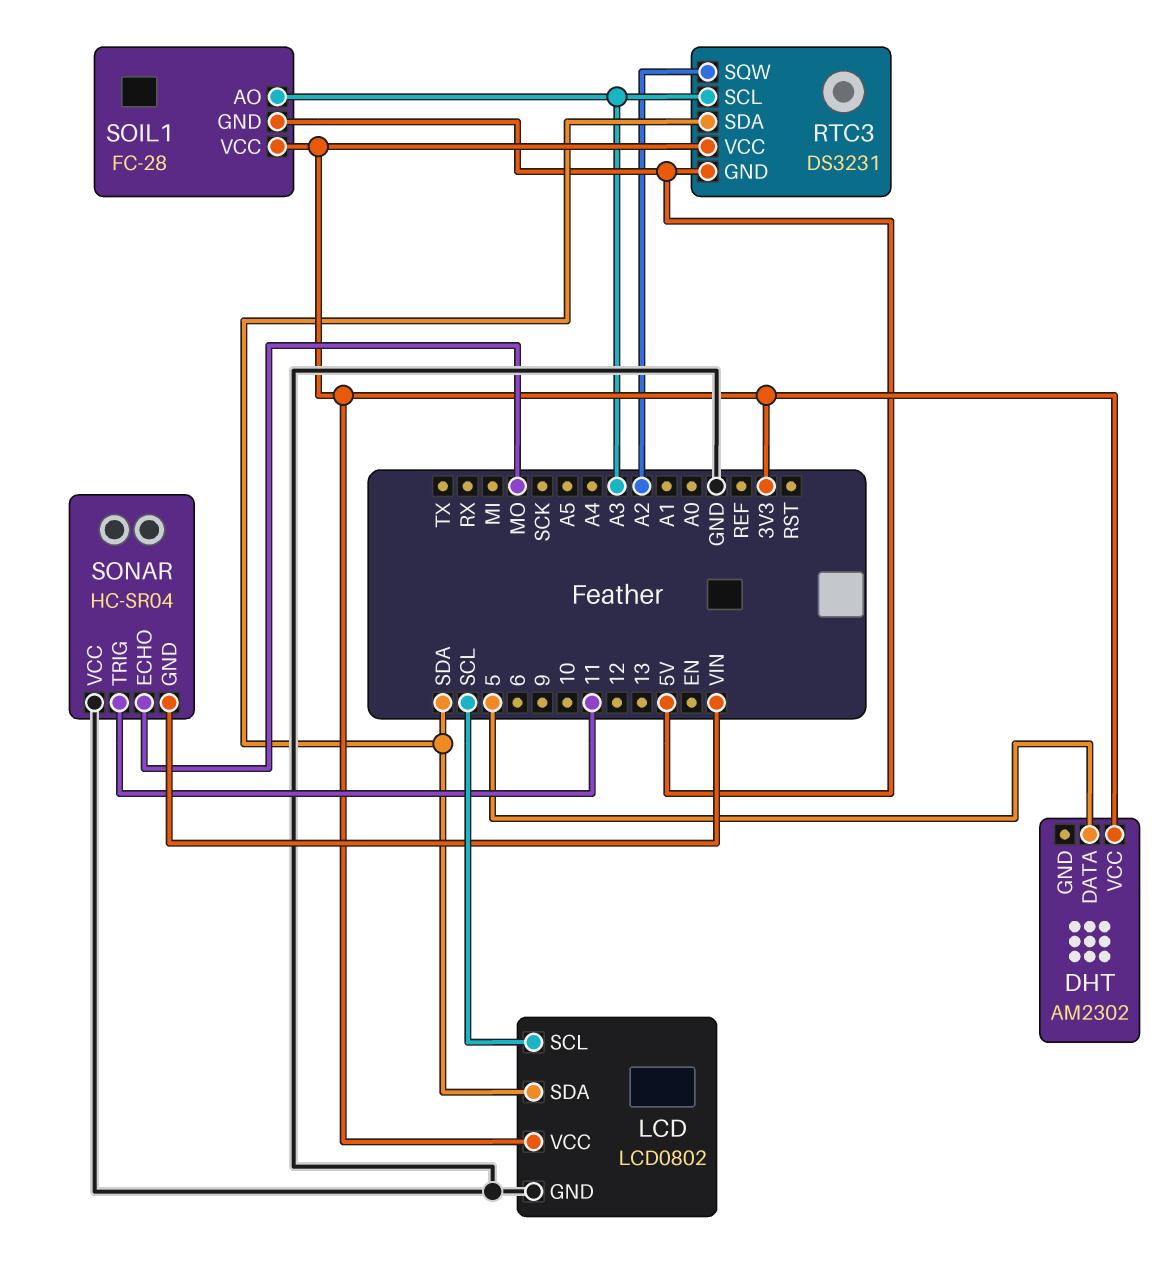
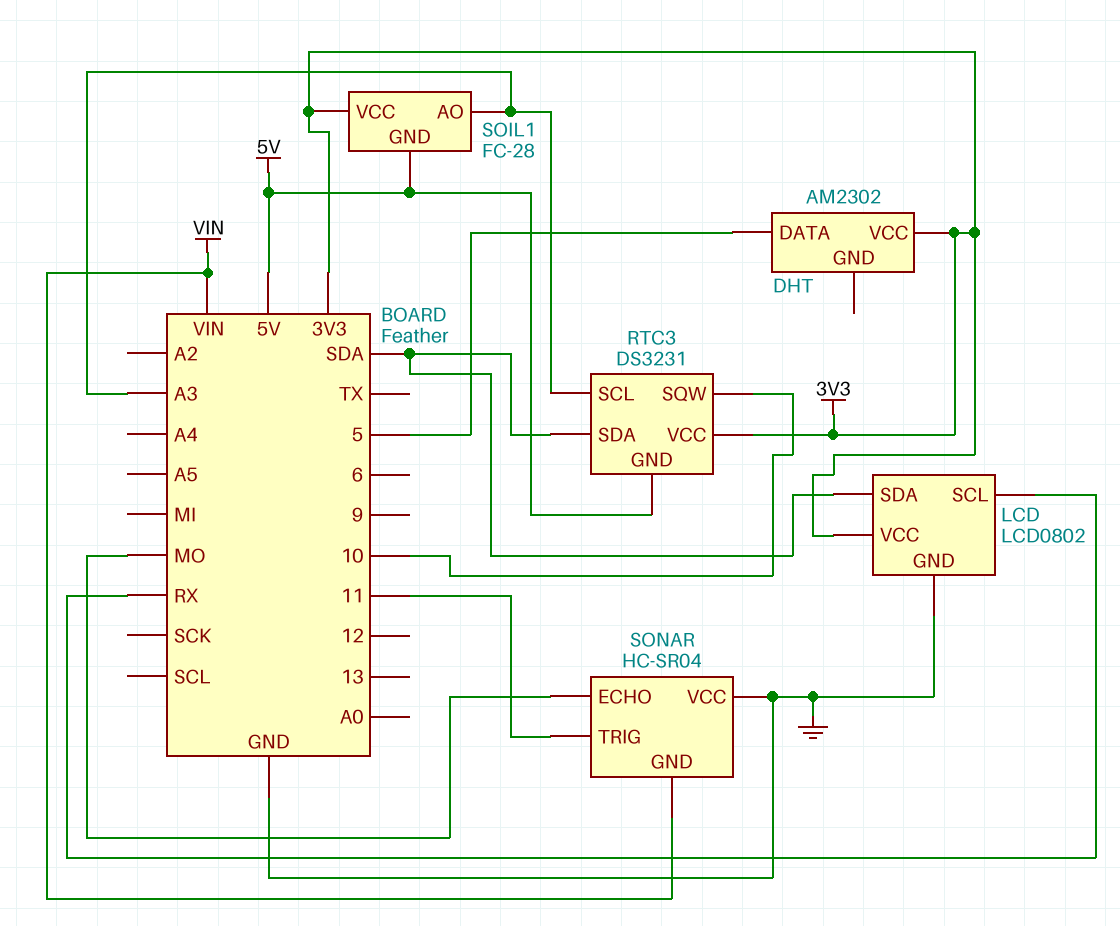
LCD pin SCL: SCL -> RX
RTC3 pin SQW: A2 -> 10

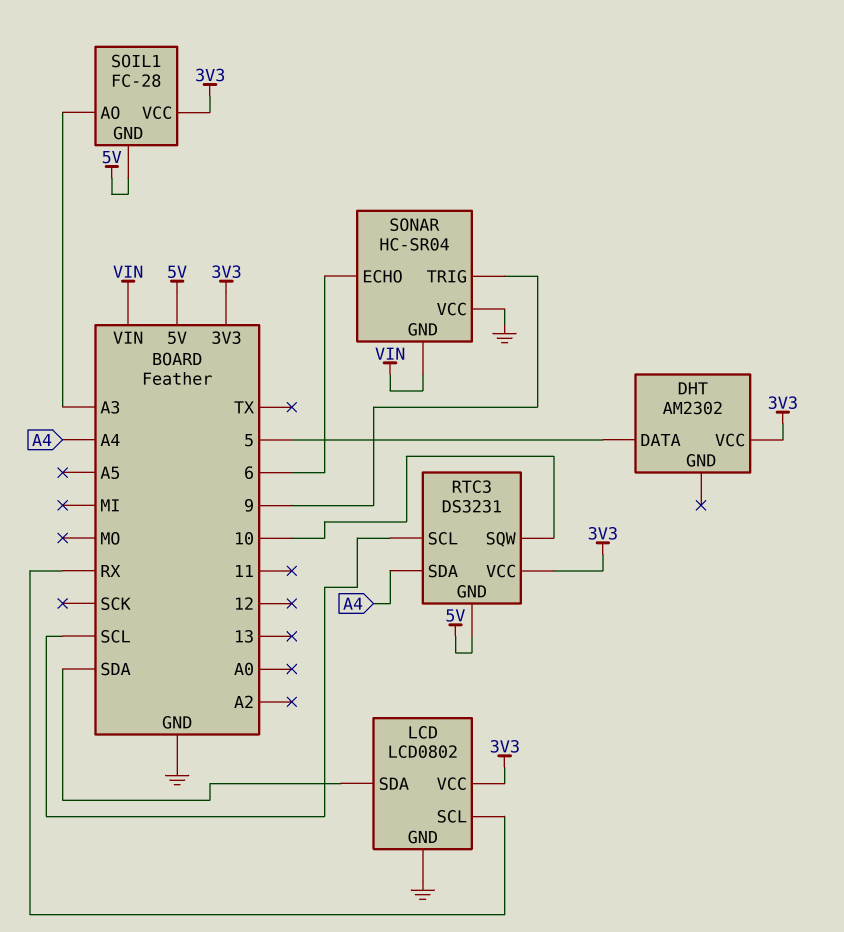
RTC3 pin SCL: A3 -> SCL
RTC3 pin SDA: SDA -> A4
SONAR pin ECHO: MO -> 6
SONAR pin TRIG: 11 -> 9

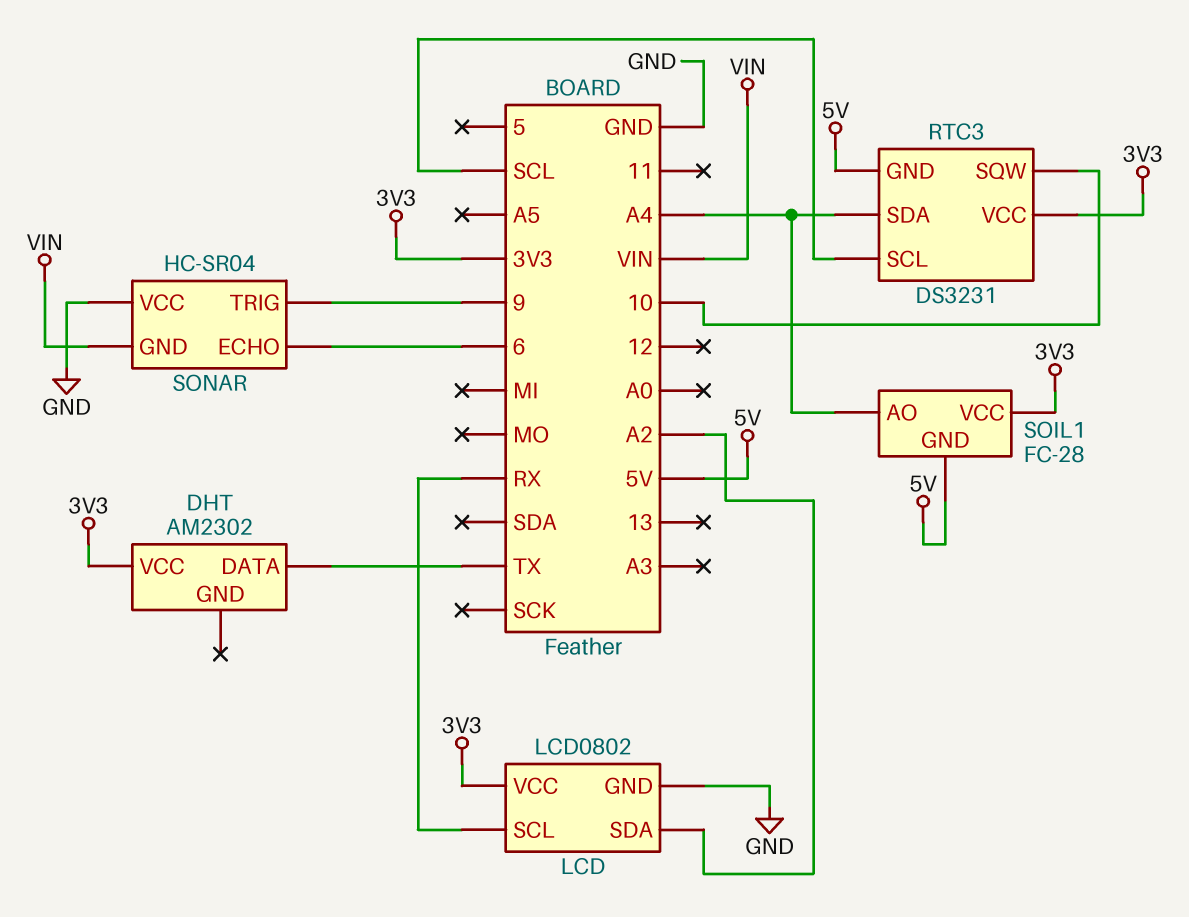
DHT pin DATA: 5 -> TX
LCD pin SDA: SDA -> A2
SOIL1 pin AO: A3 -> A4

